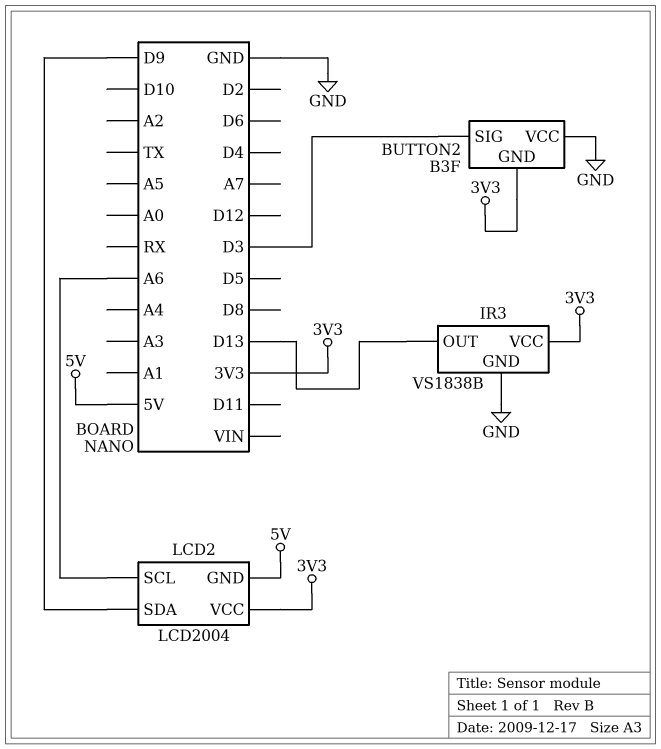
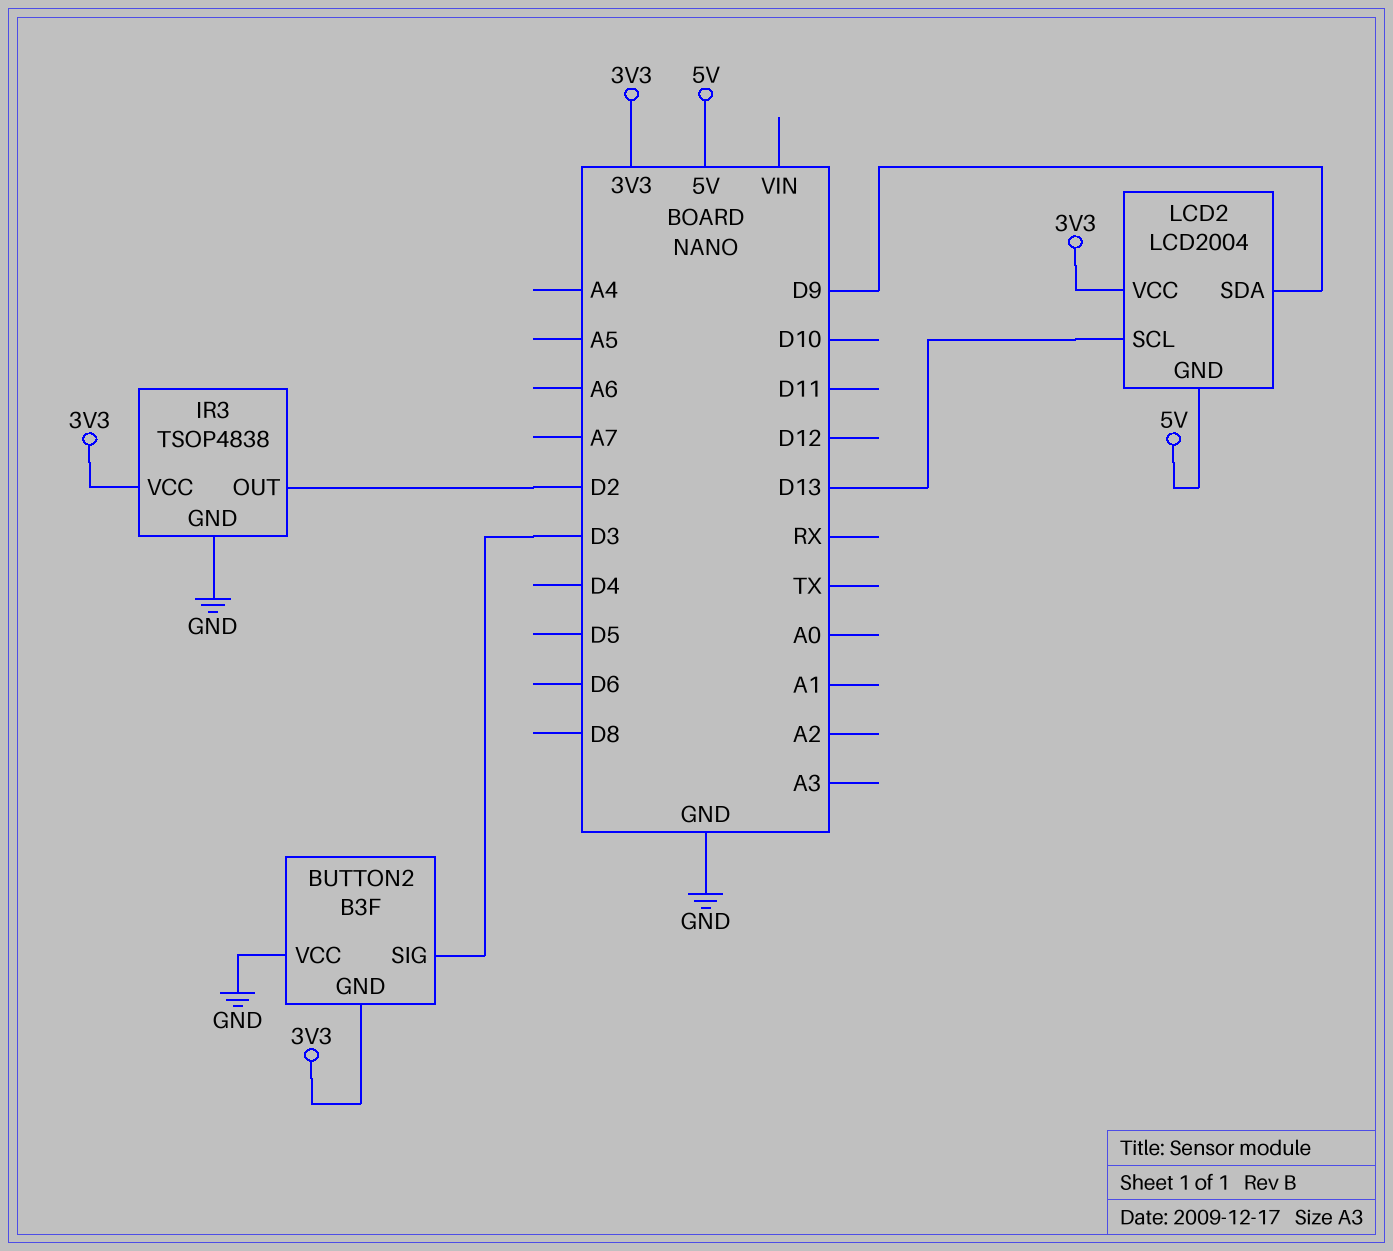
IR3: VS1838B -> TSOP4838
IR3 pin OUT: D13 -> D2
LCD2 pin SCL: A6 -> D13

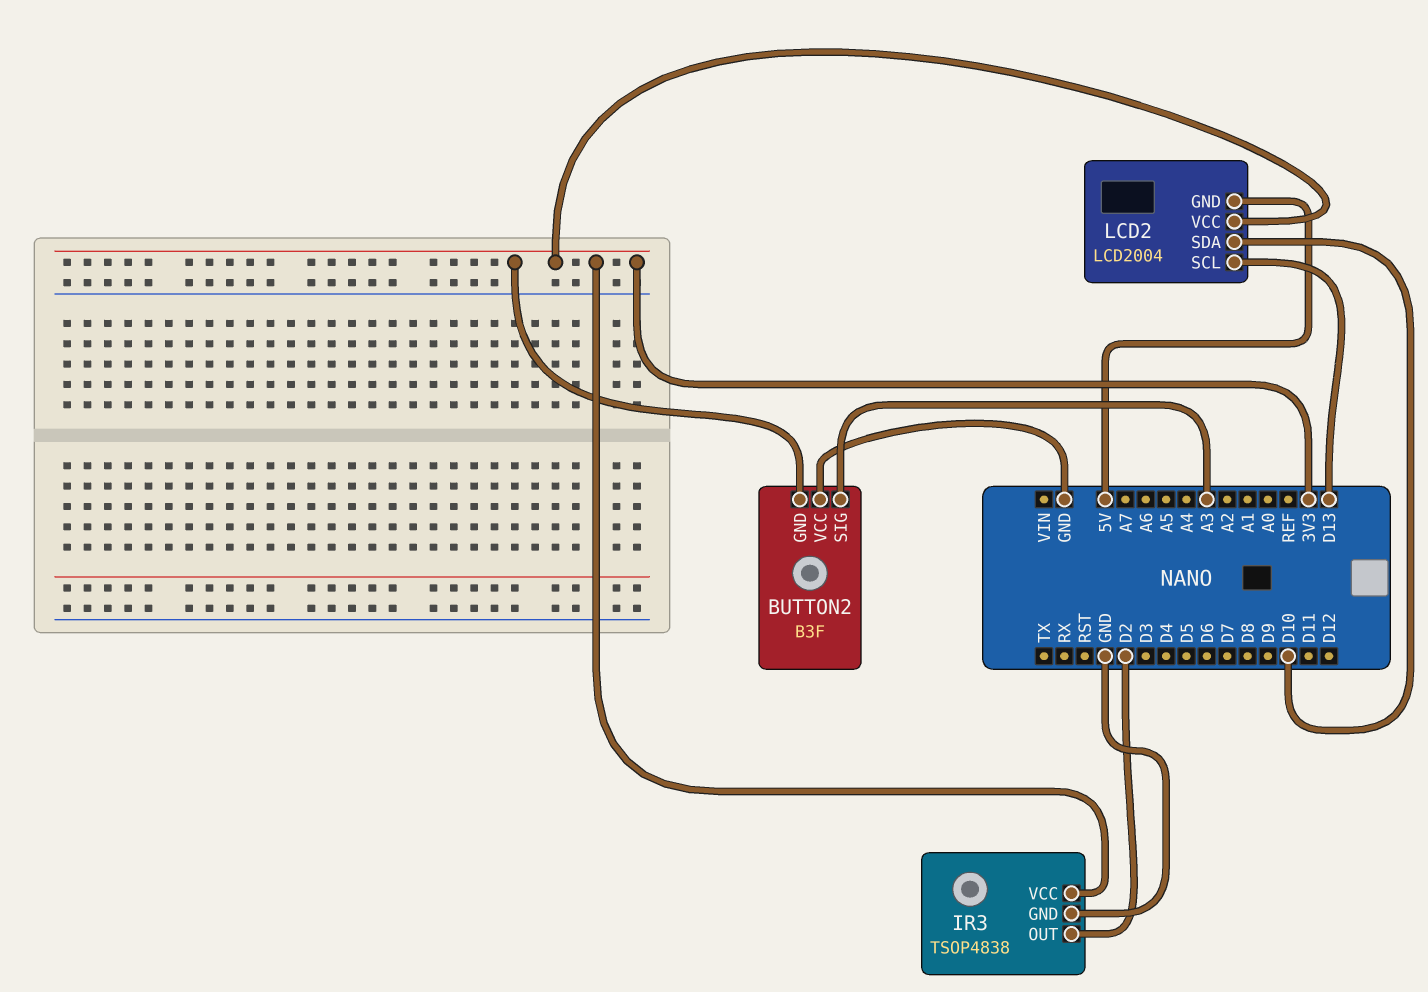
BUTTON2 pin SIG: D3 -> A3
LCD2 pin SDA: D9 -> D10

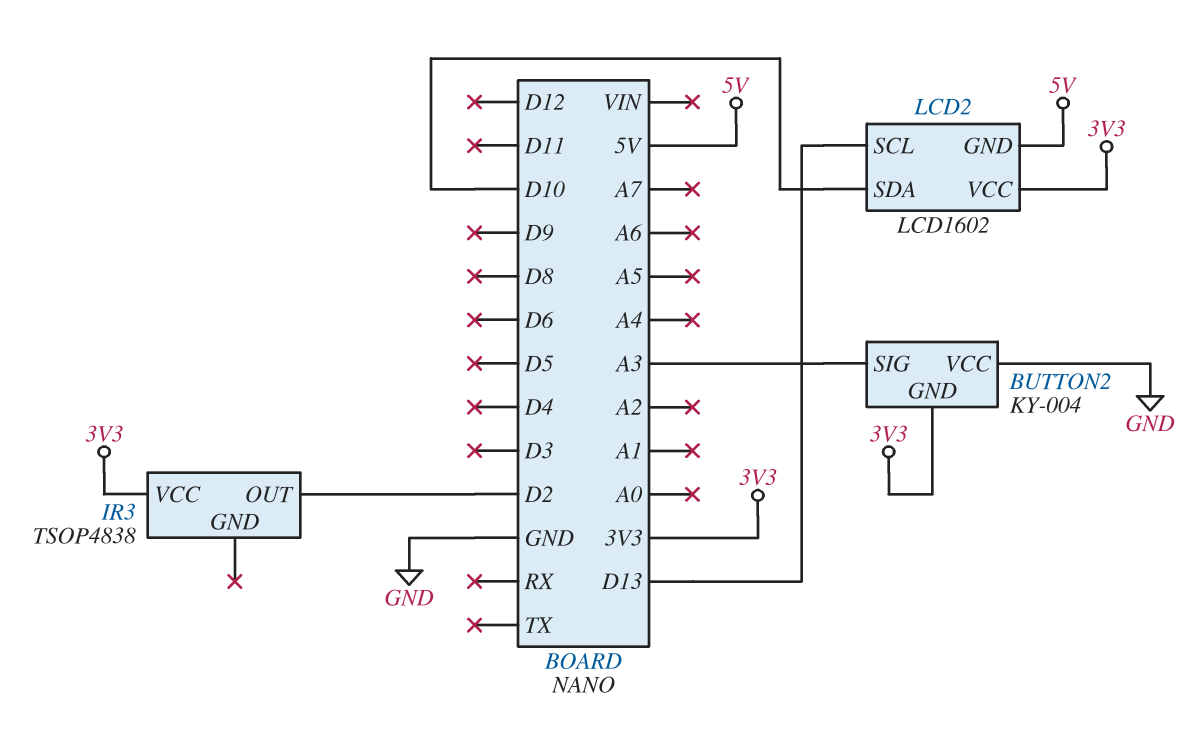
BUTTON2: B3F -> KY-004
IR3 pin GND: GND -> none
LCD2: LCD2004 -> LCD1602

